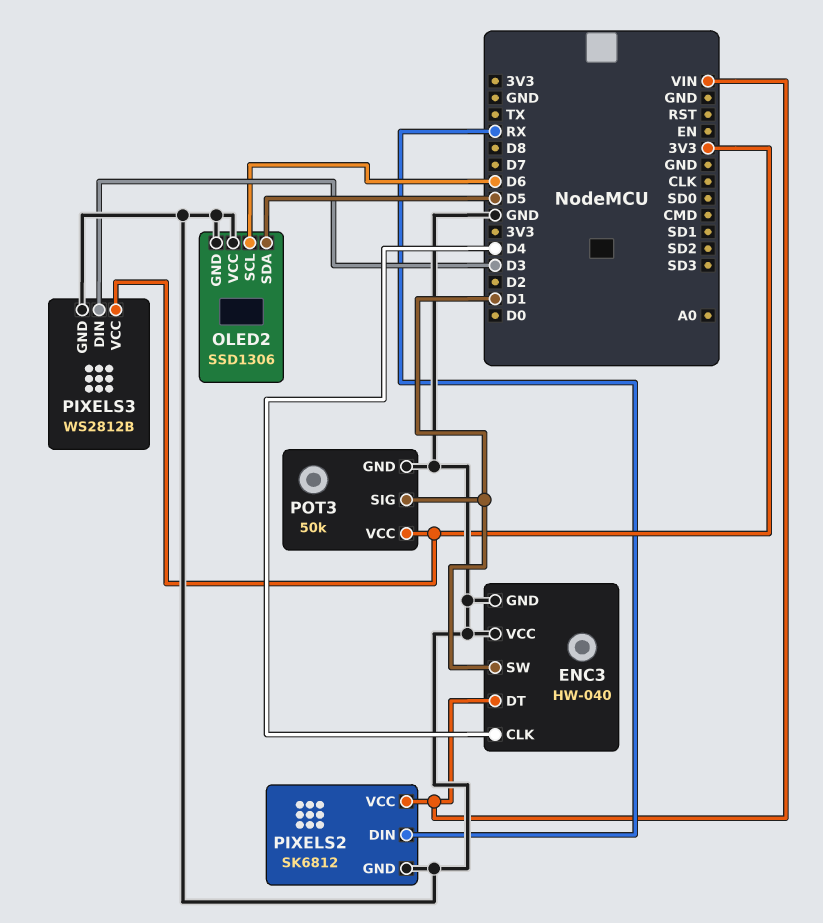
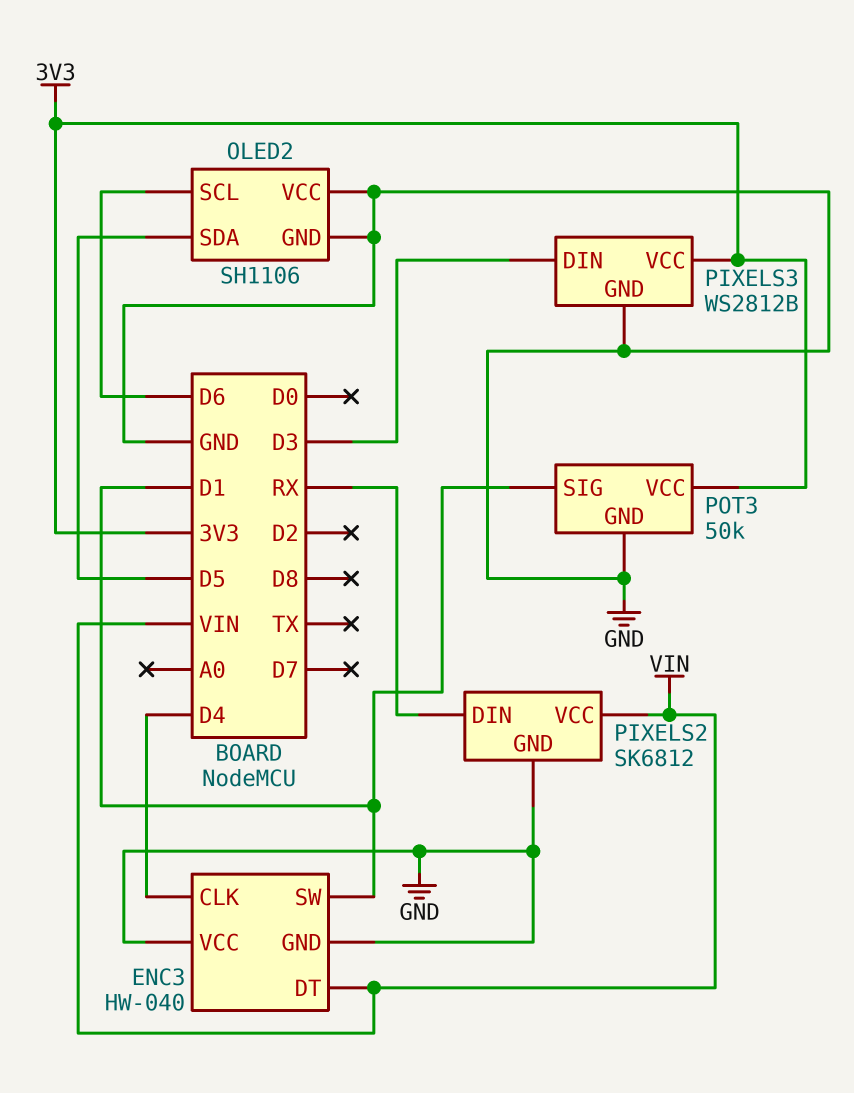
OLED2: SSD1306 -> SH1106

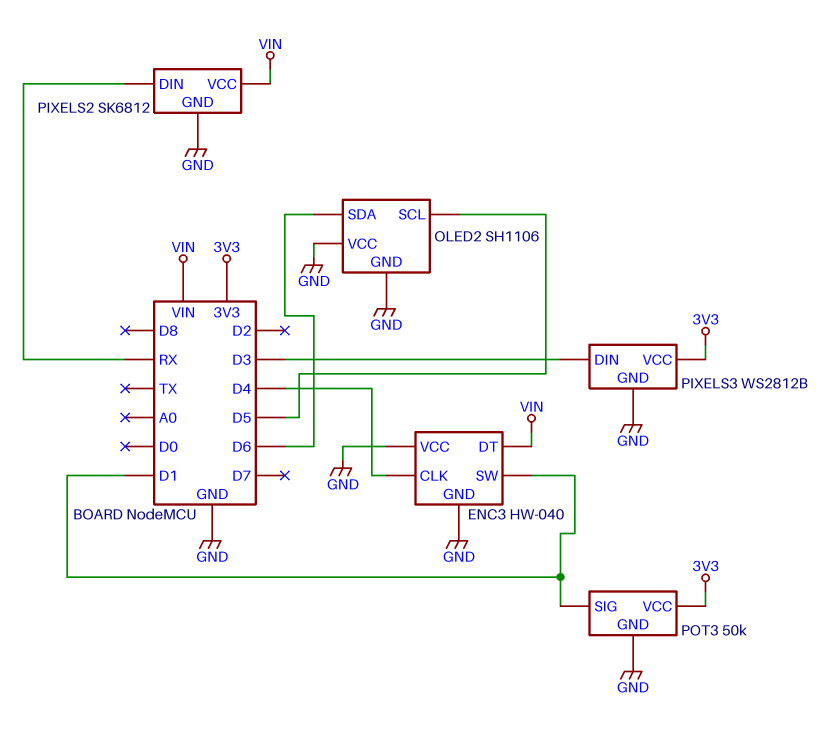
OLED2 pin SCL: D6 -> D5
OLED2 pin SDA: D5 -> D6

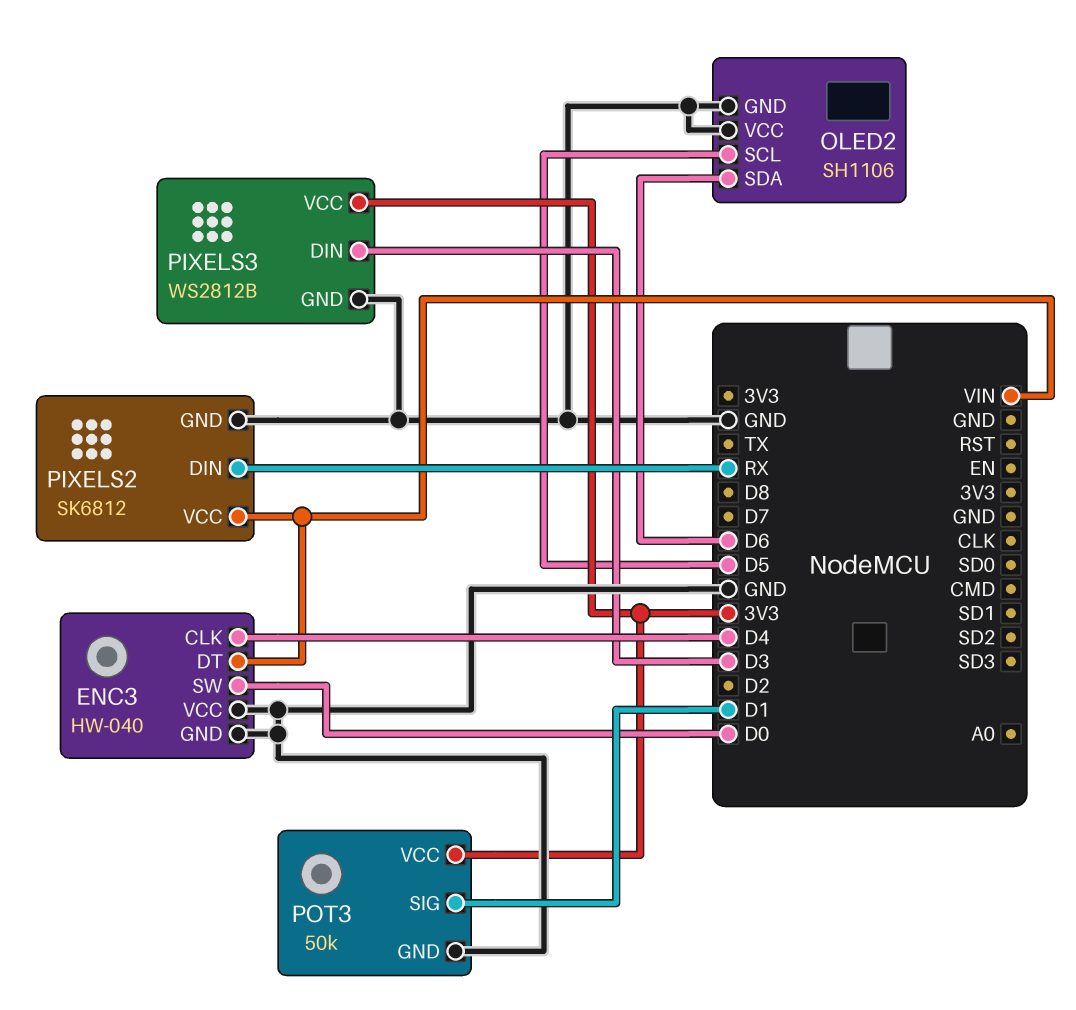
ENC3 pin SW: D1 -> D0

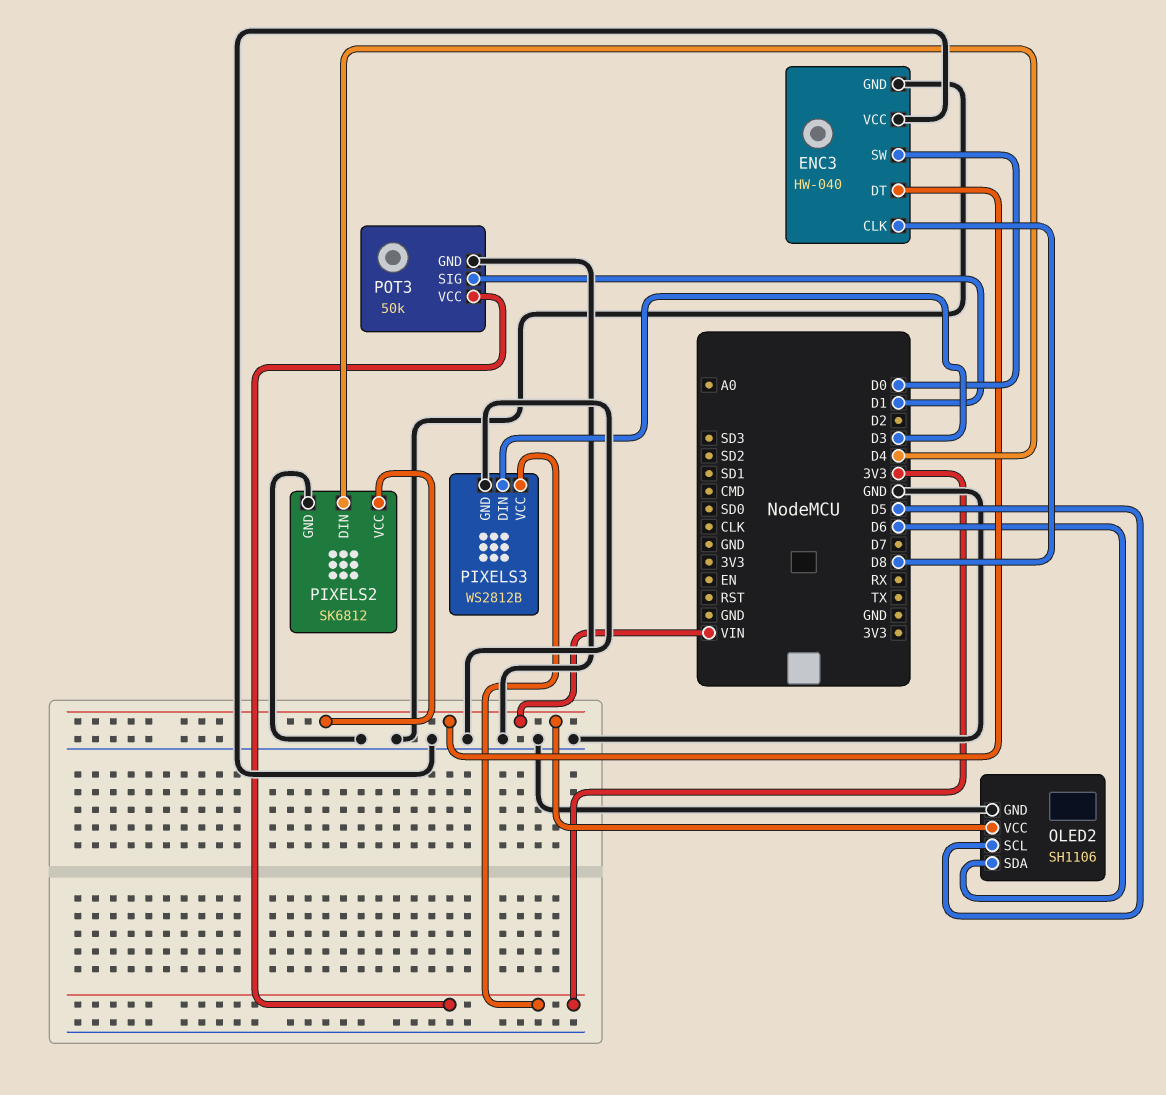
ENC3 pin CLK: D4 -> D8
OLED2 pin VCC: GND -> VIN
PIXELS2 pin DIN: RX -> D4

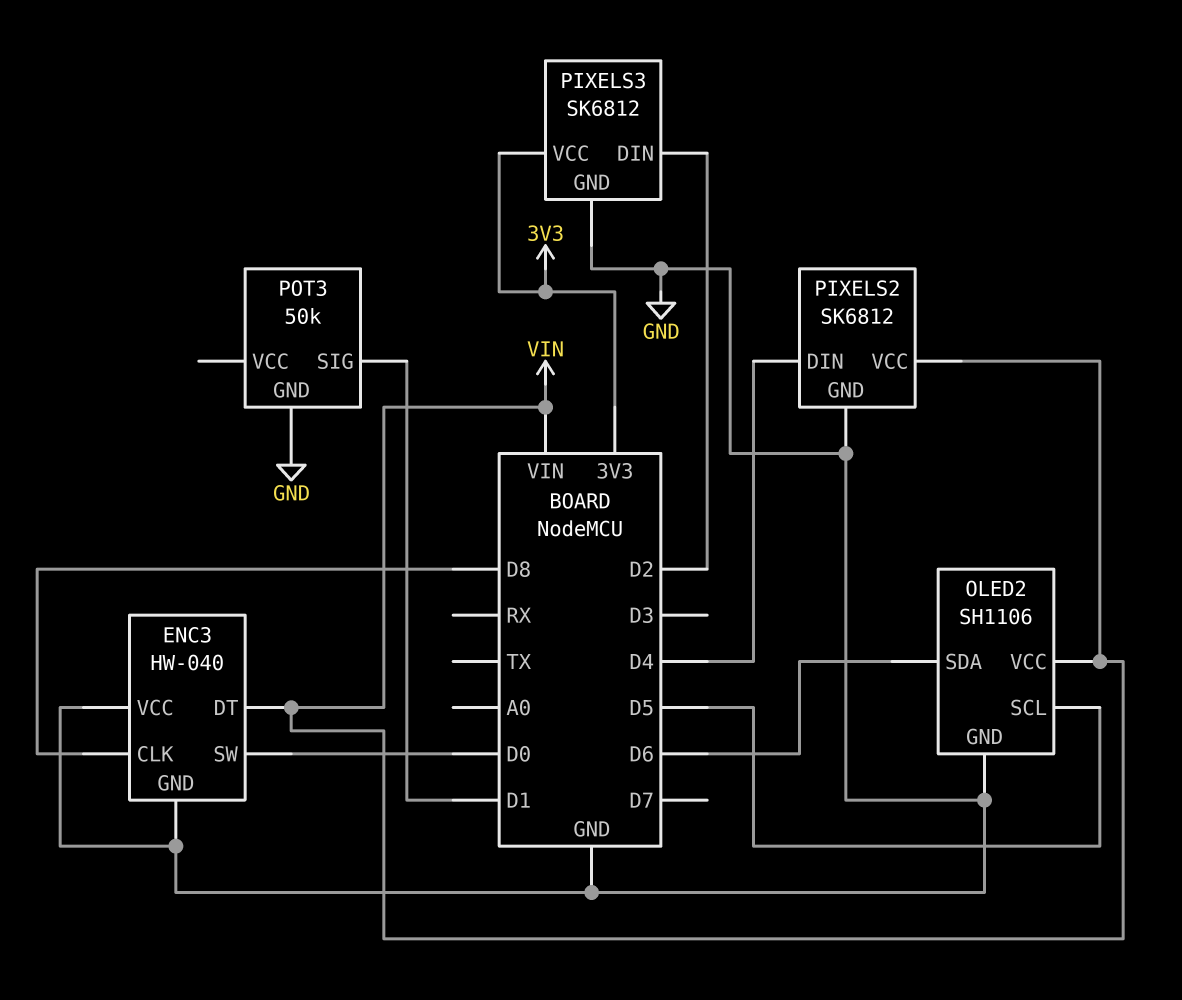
PIXELS3: WS2812B -> SK6812
PIXELS3 pin DIN: D3 -> D2
POT3 pin VCC: 3V3 -> none

